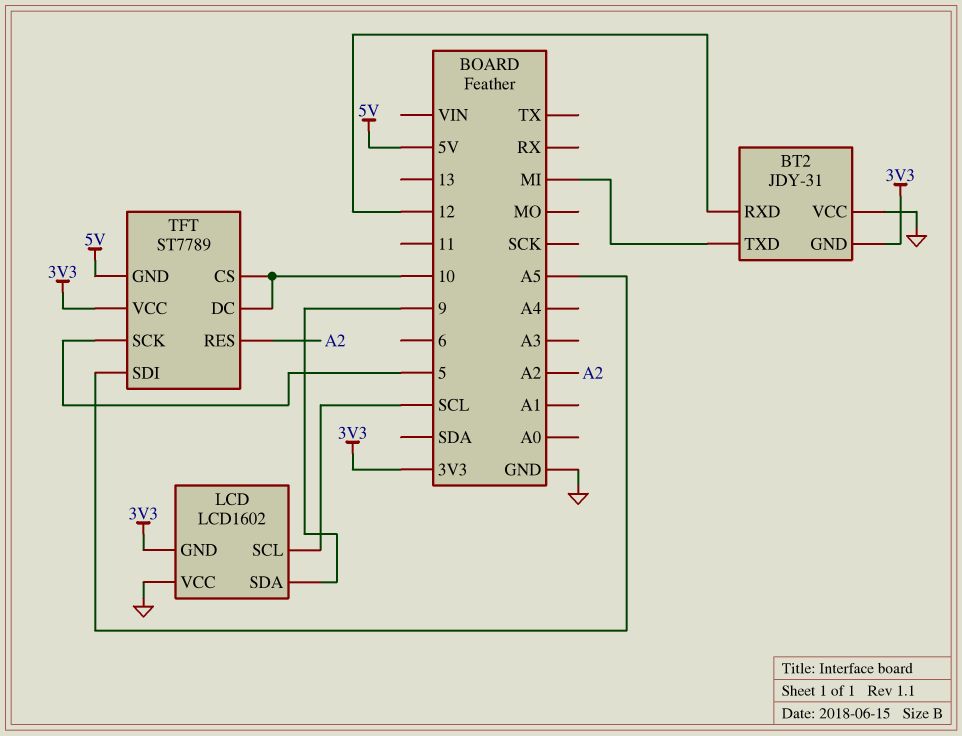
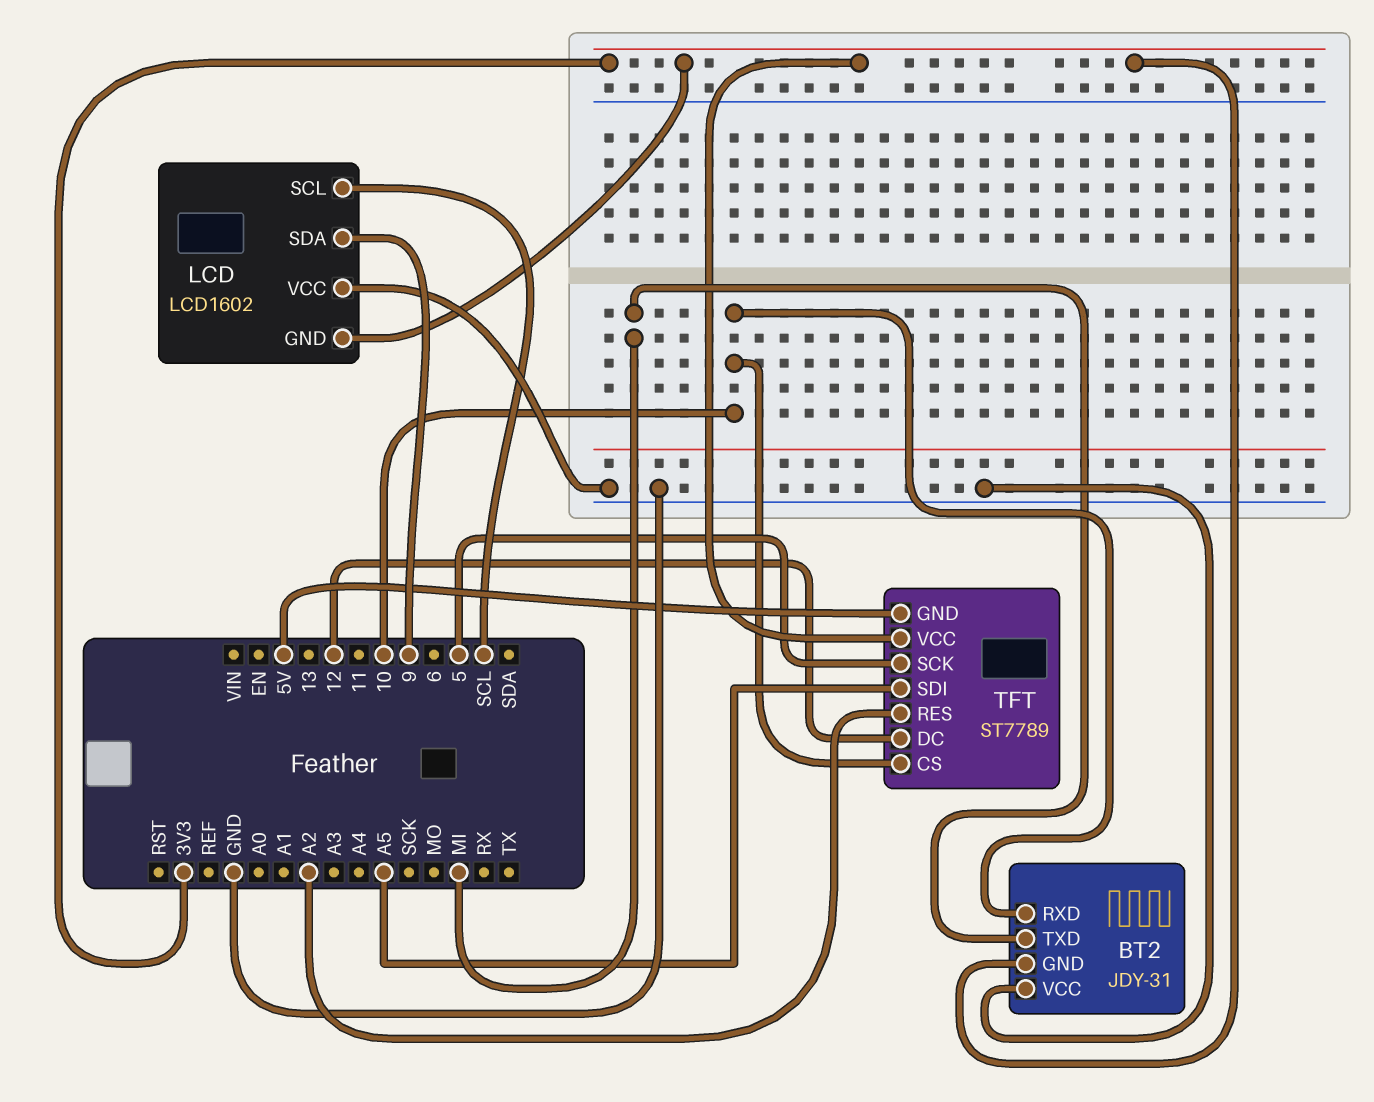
BT2 pin RXD: 12 -> 10
TFT pin DC: 10 -> 12

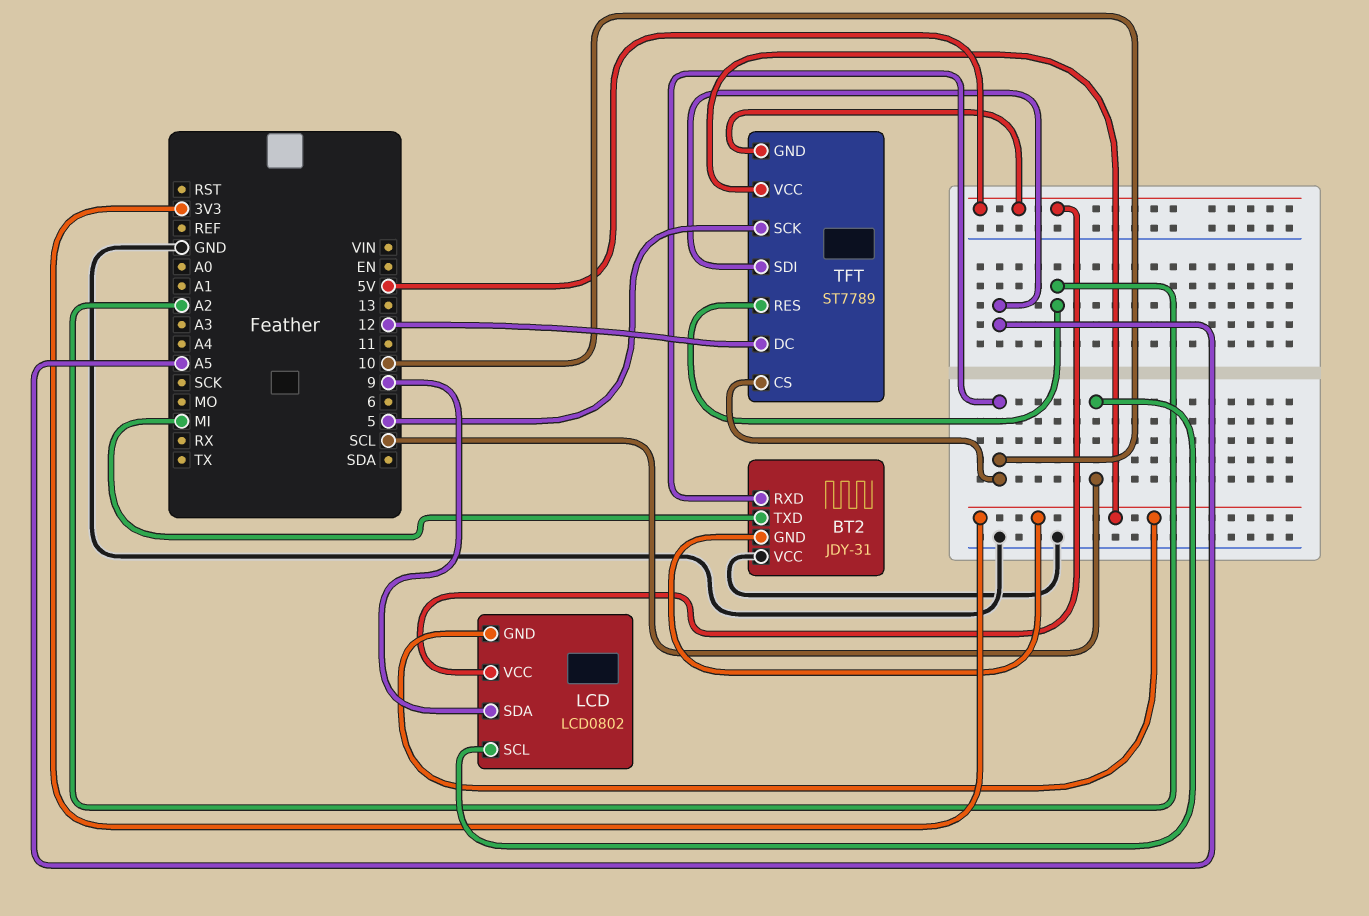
LCD: LCD1602 -> LCD0802
LCD pin VCC: GND -> 5V

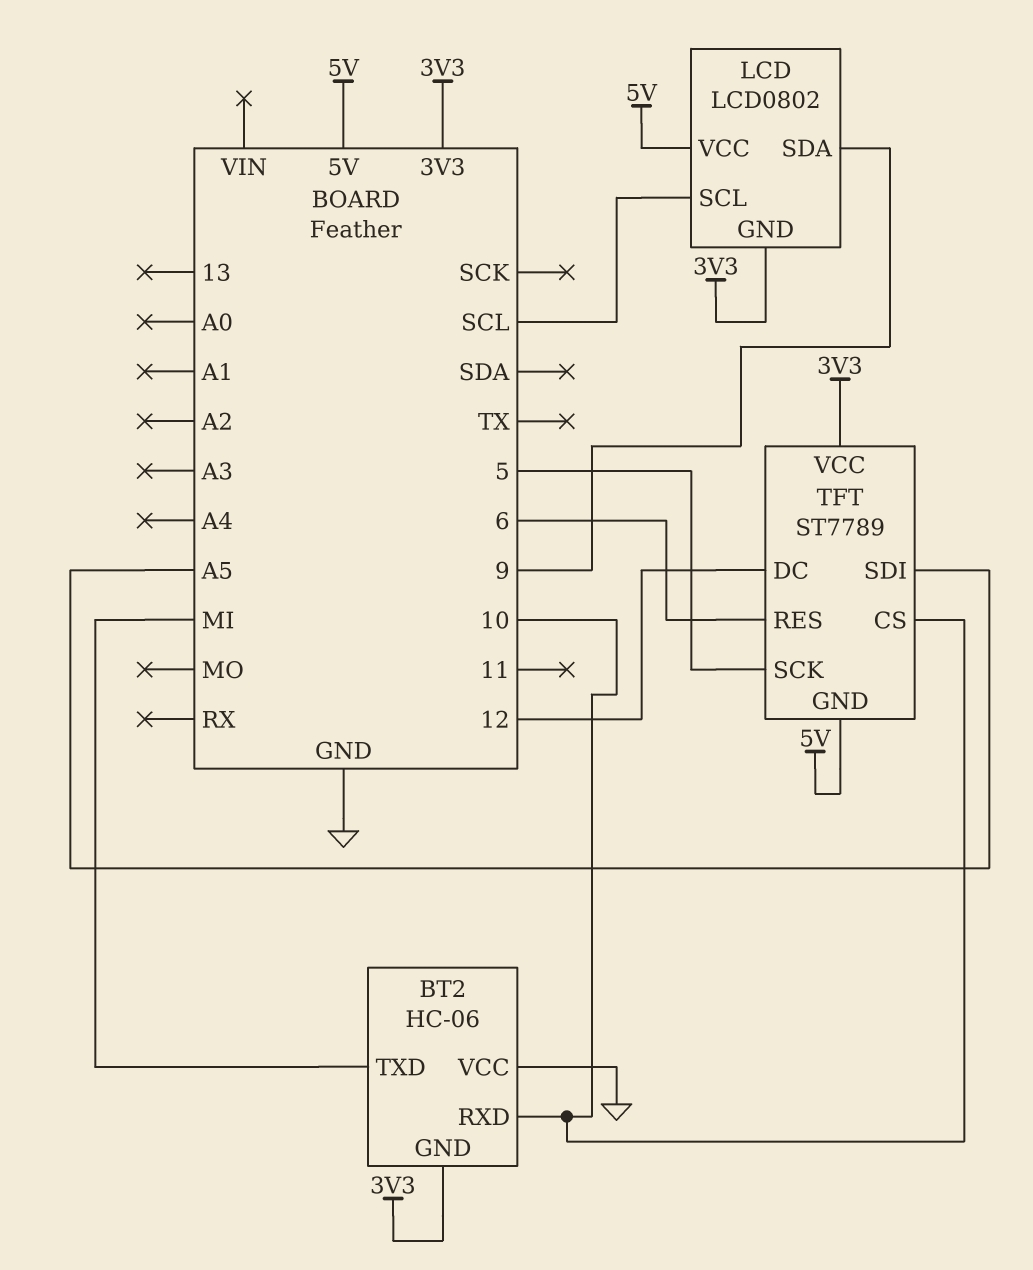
BT2: JDY-31 -> HC-06
TFT pin RES: A2 -> 6

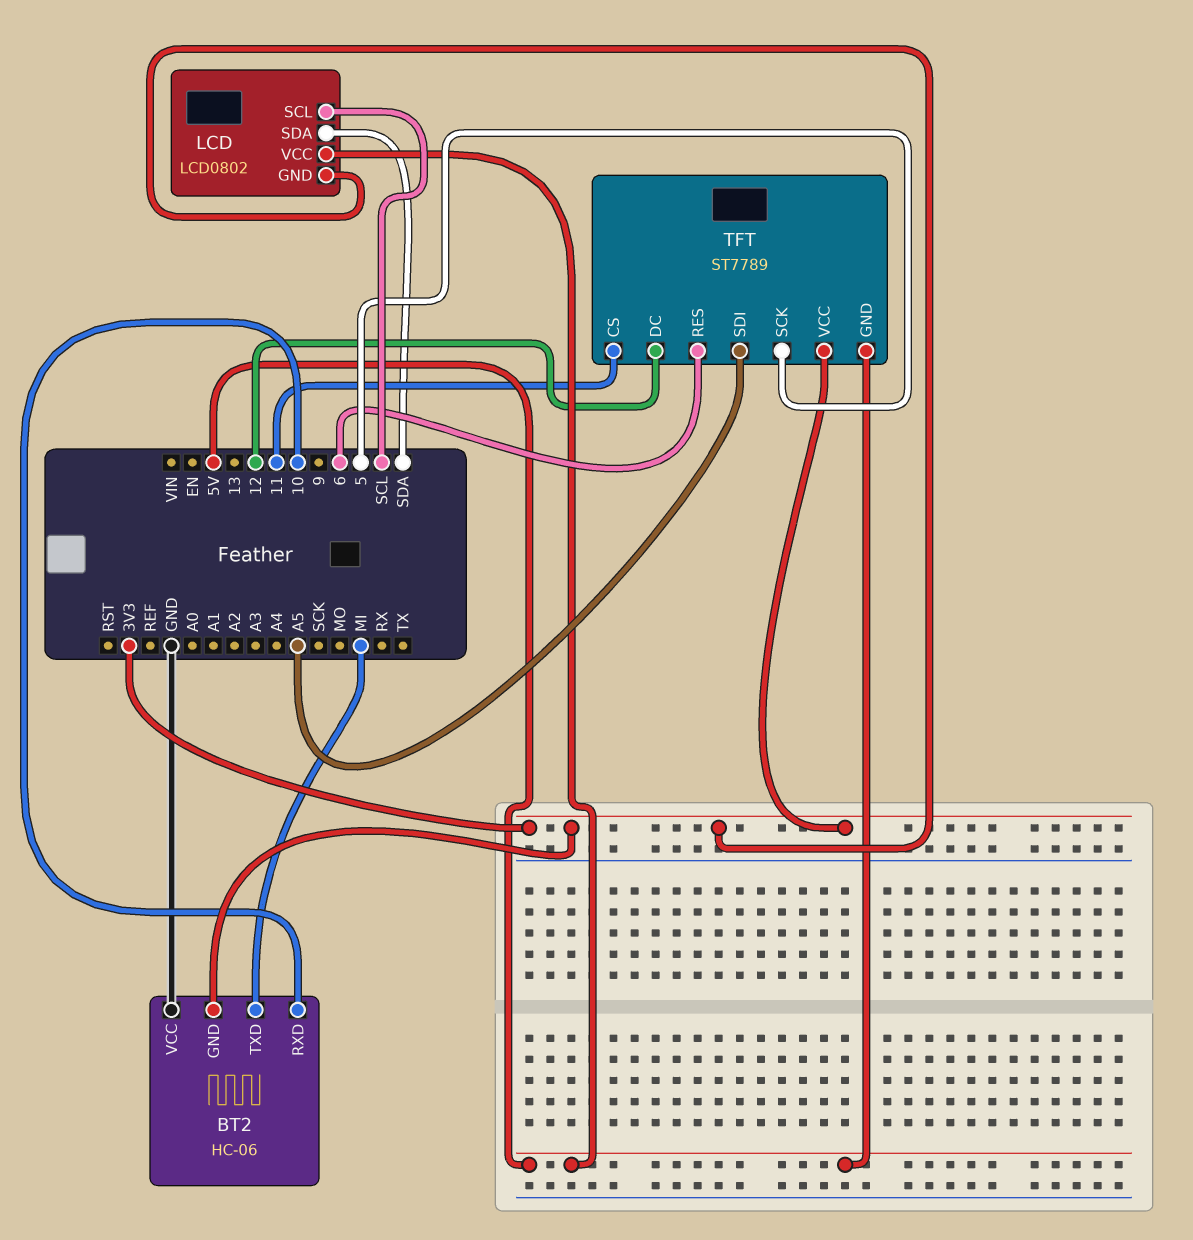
LCD pin SDA: 9 -> SDA
TFT pin CS: 10 -> 11

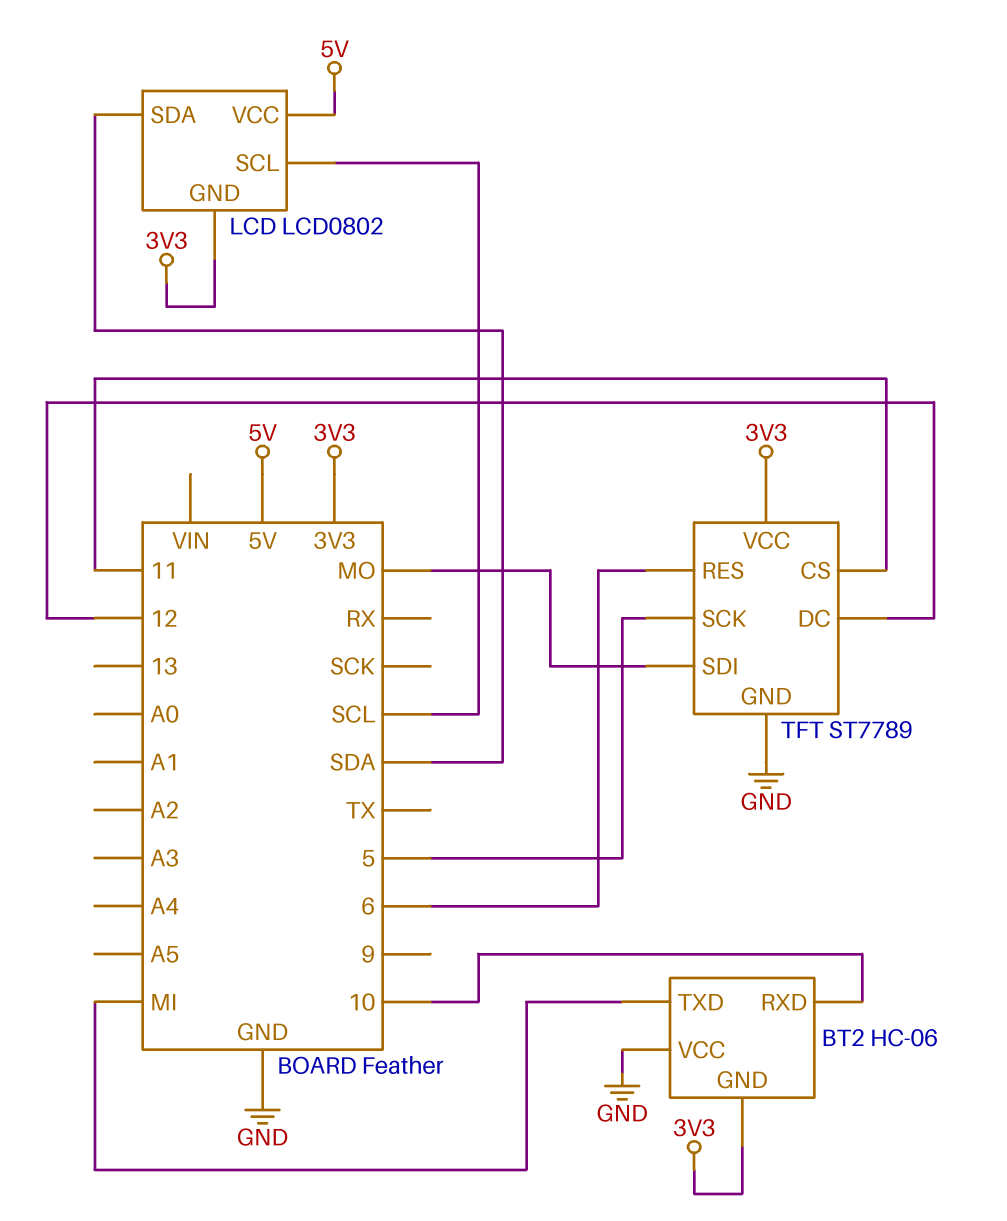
TFT pin GND: 5V -> GND
TFT pin SDI: A5 -> MO

